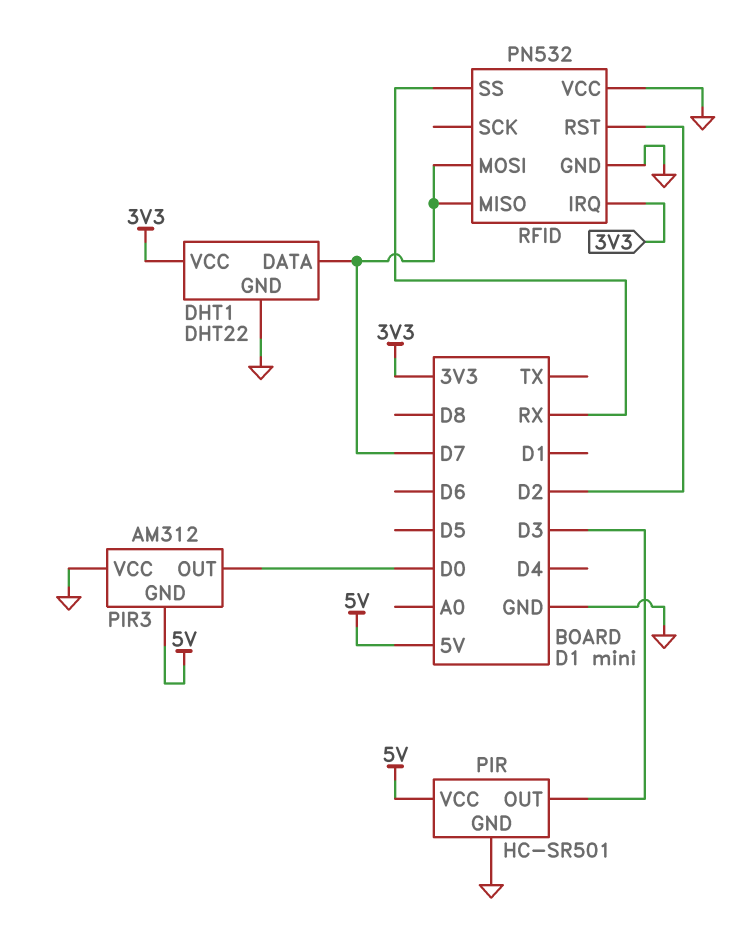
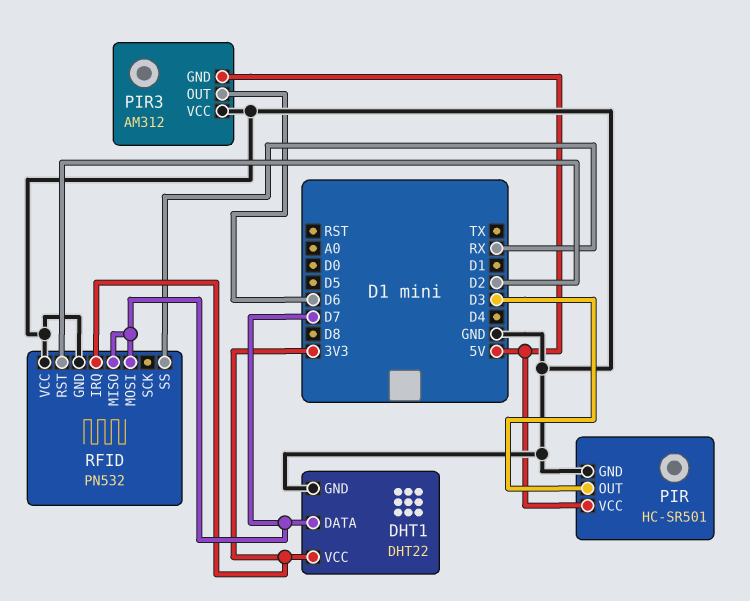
PIR3 pin OUT: D0 -> D6

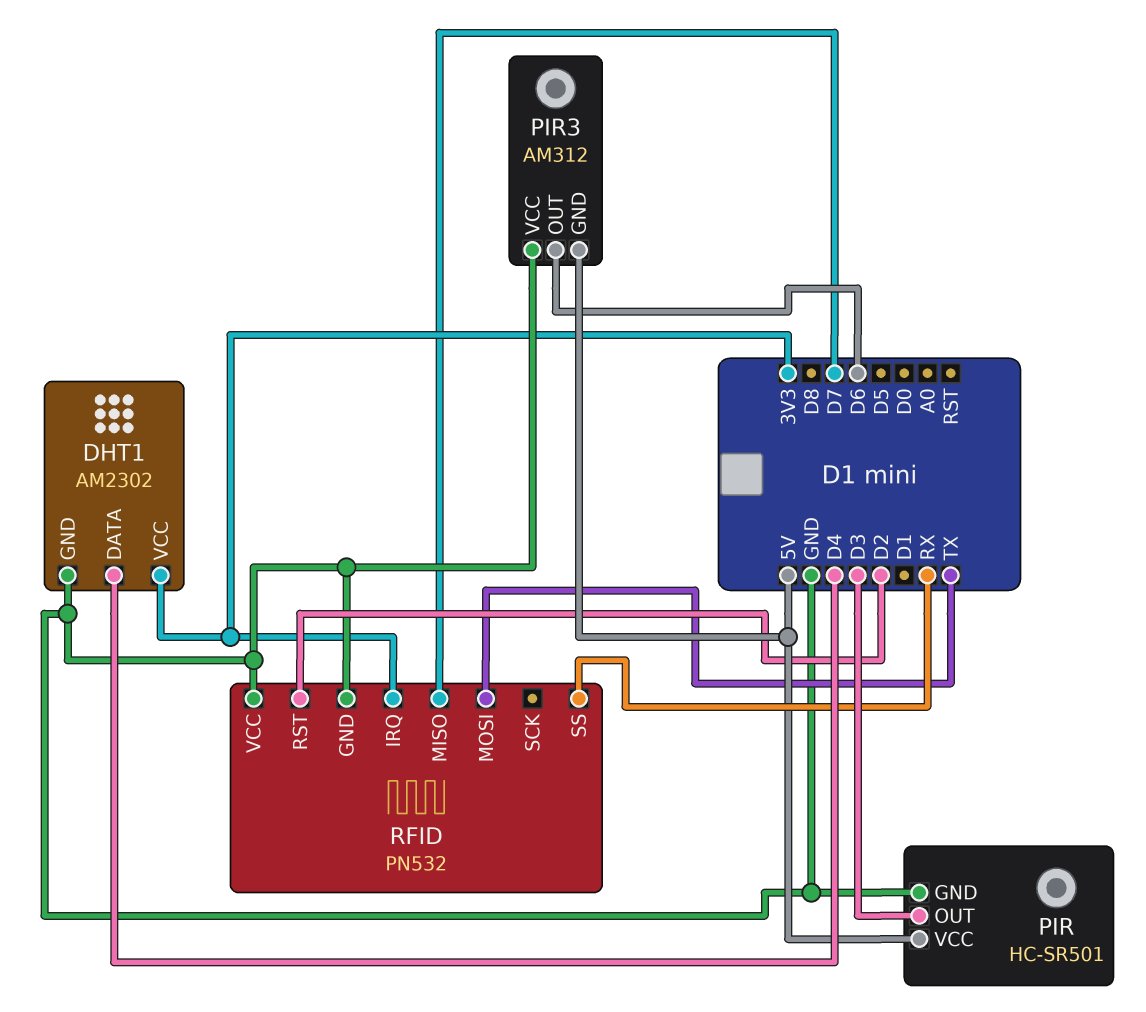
DHT1: DHT22 -> AM2302
DHT1 pin DATA: D7 -> D4
RFID pin MOSI: D7 -> TX

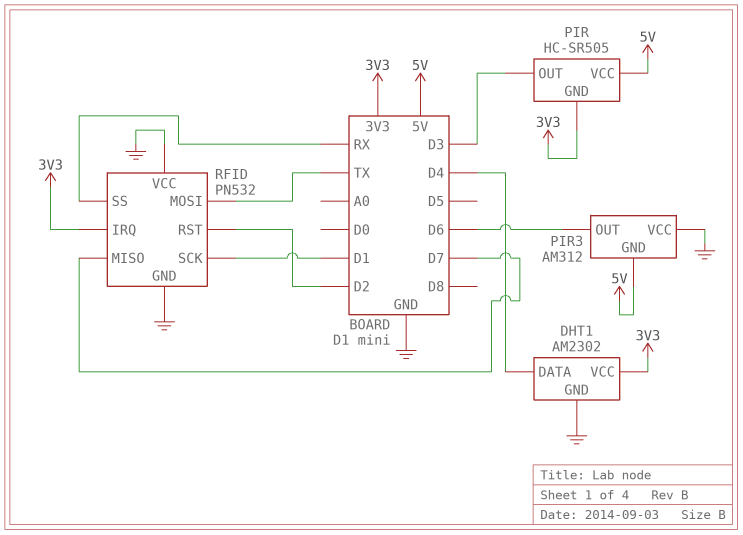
PIR: HC-SR501 -> HC-SR505
PIR pin GND: GND -> 3V3
RFID pin SCK: none -> D1

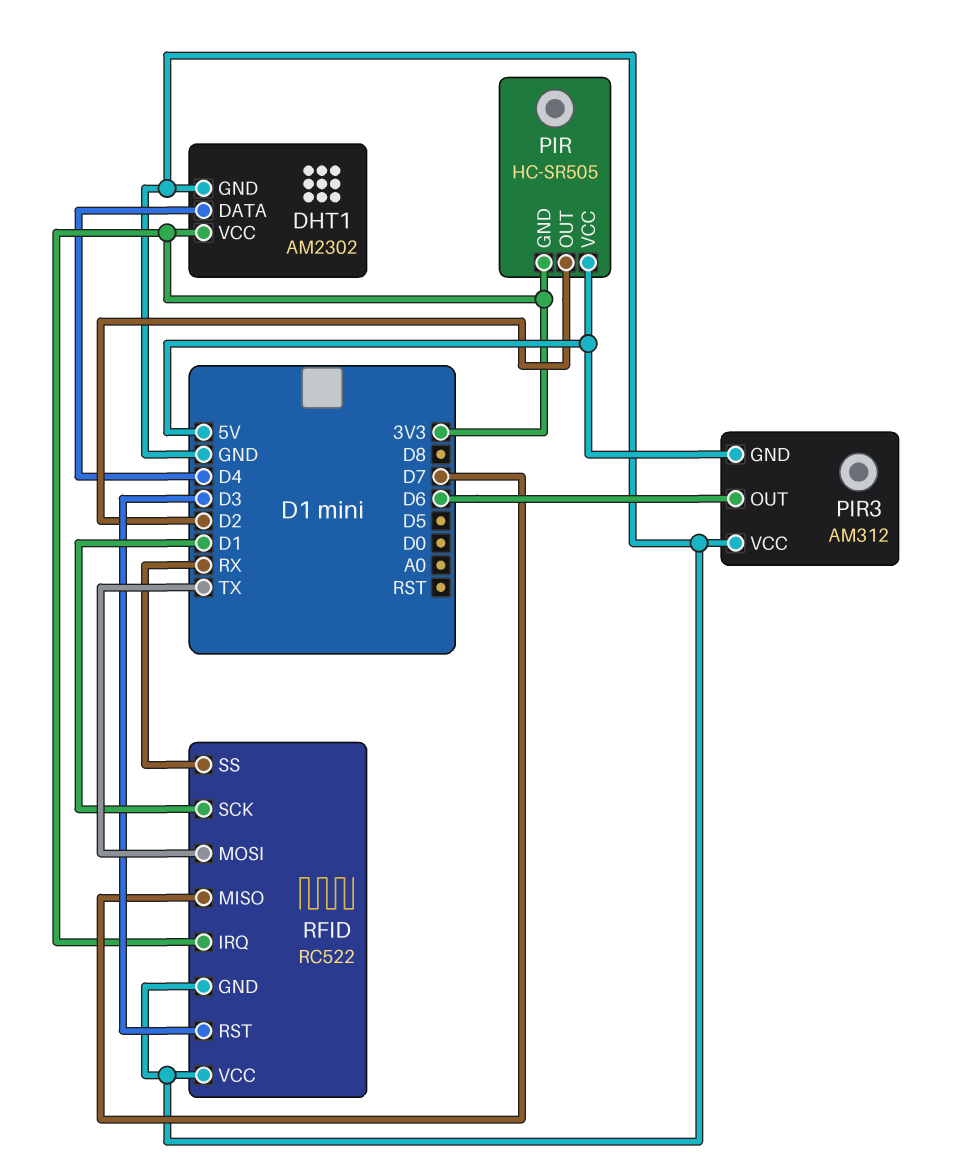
PIR pin OUT: D3 -> D2
RFID: PN532 -> RC522
RFID pin RST: D2 -> D3

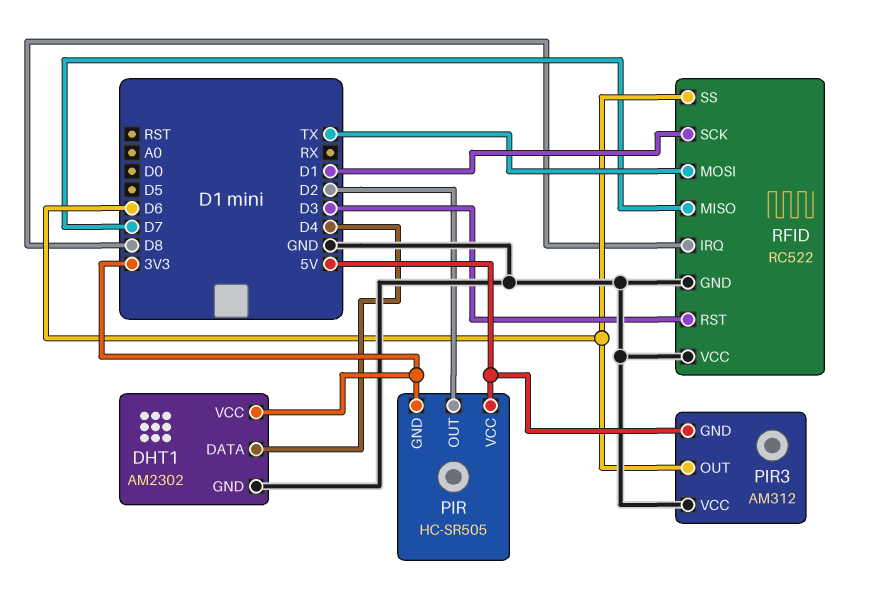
RFID pin IRQ: 3V3 -> D8
RFID pin SS: RX -> D6

